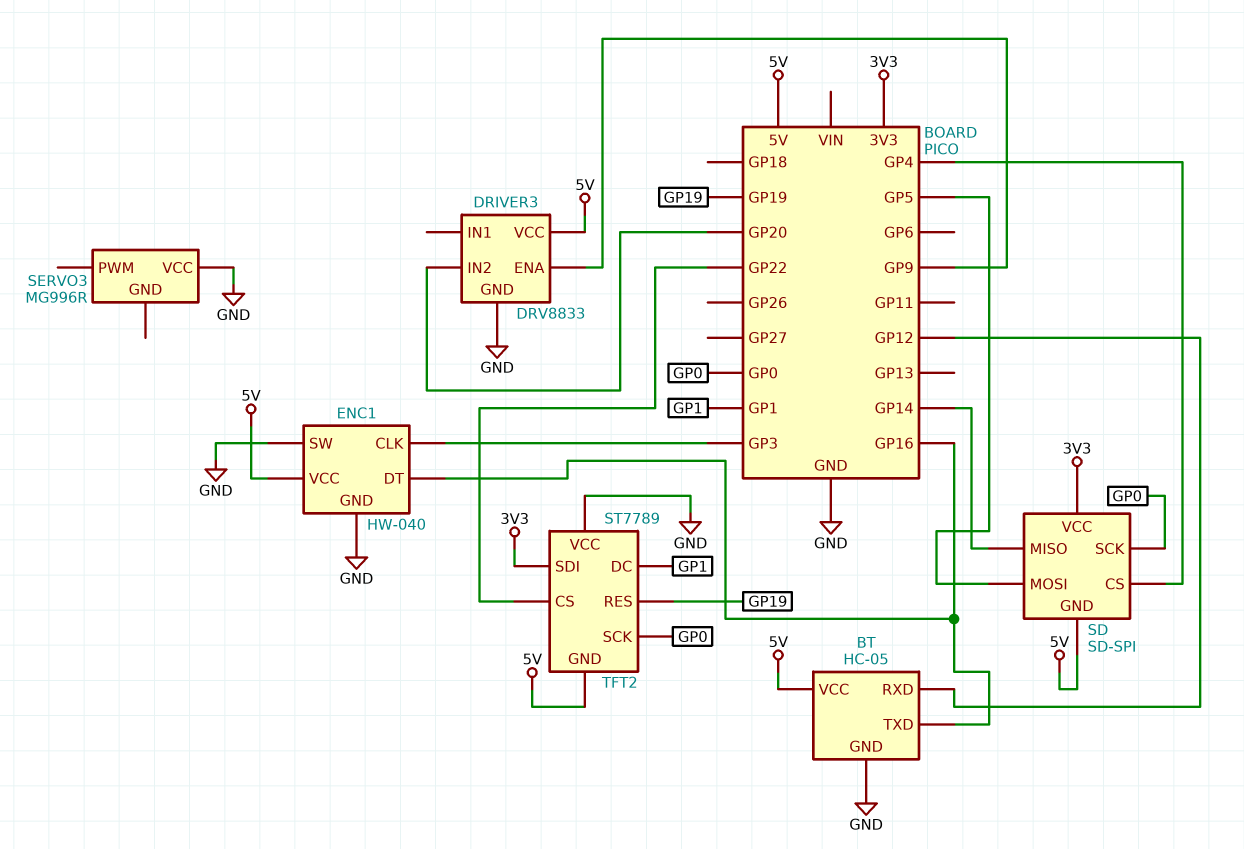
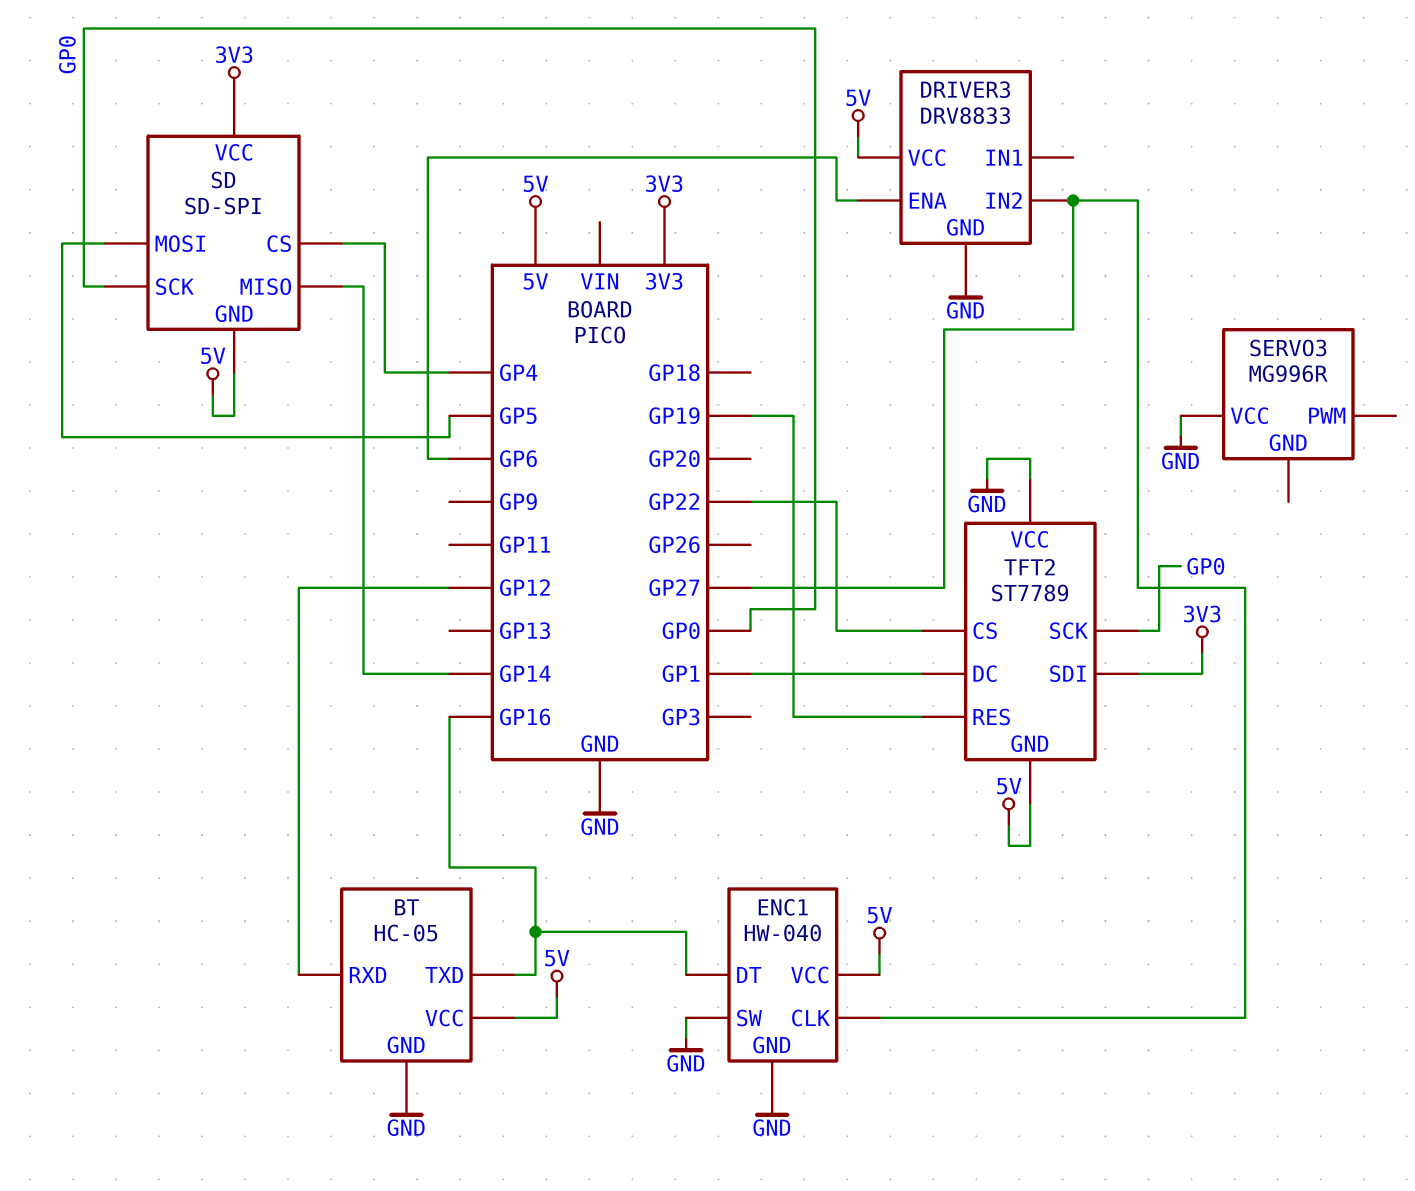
DRIVER3 pin ENA: GP9 -> GP6
DRIVER3 pin IN2: GP20 -> GP27
ENC1 pin CLK: GP3 -> GP27

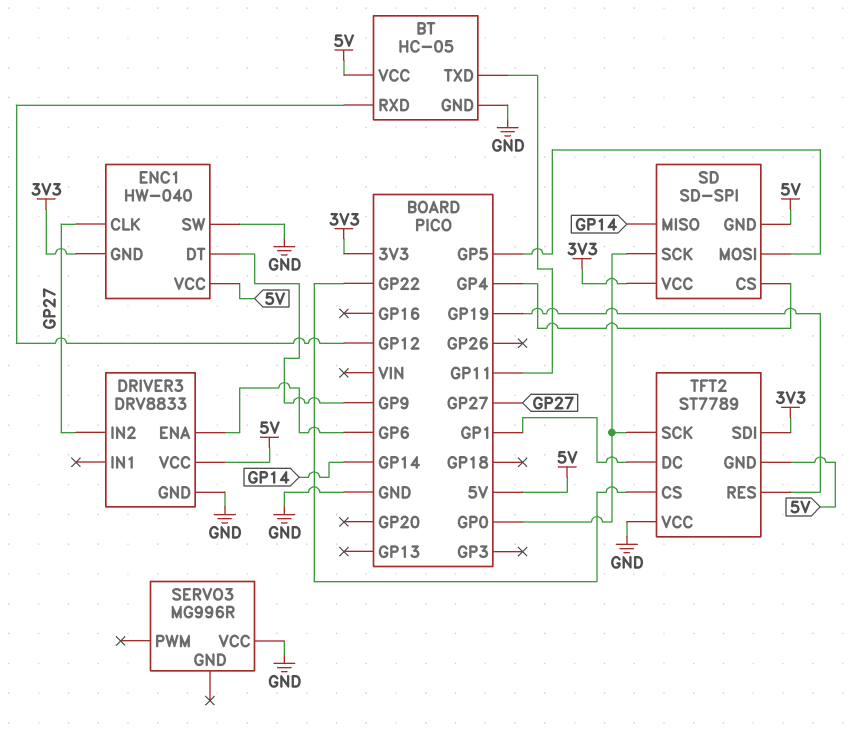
BT pin TXD: GP16 -> GP11
ENC1 pin DT: GP16 -> GP9
ENC1 pin GND: GND -> 3V3

